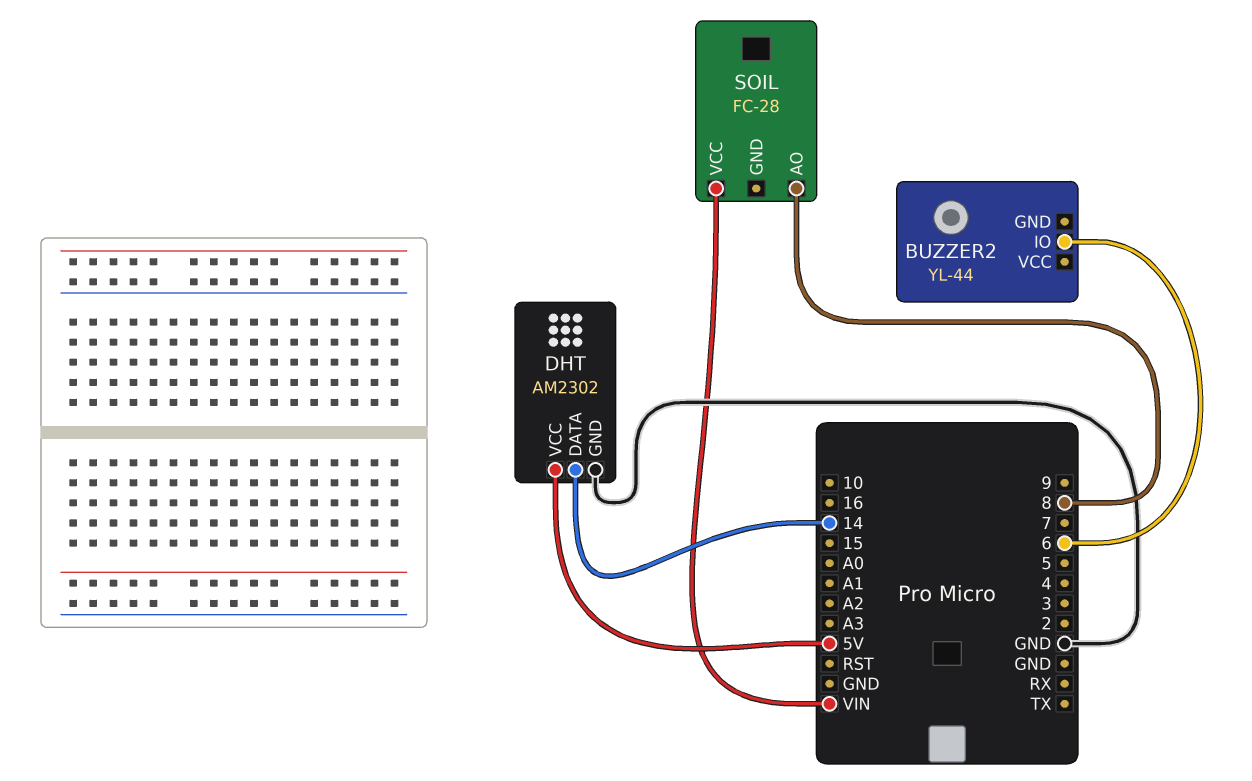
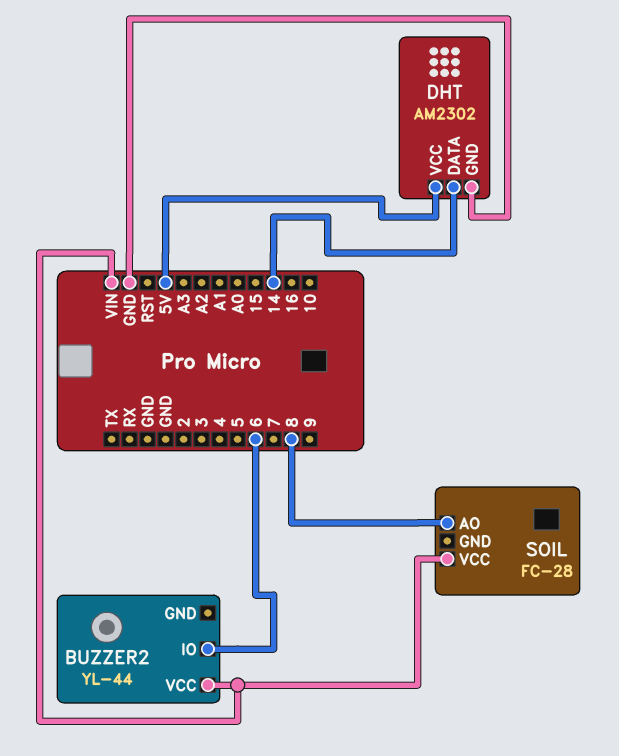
BUZZER2 pin VCC: none -> VIN

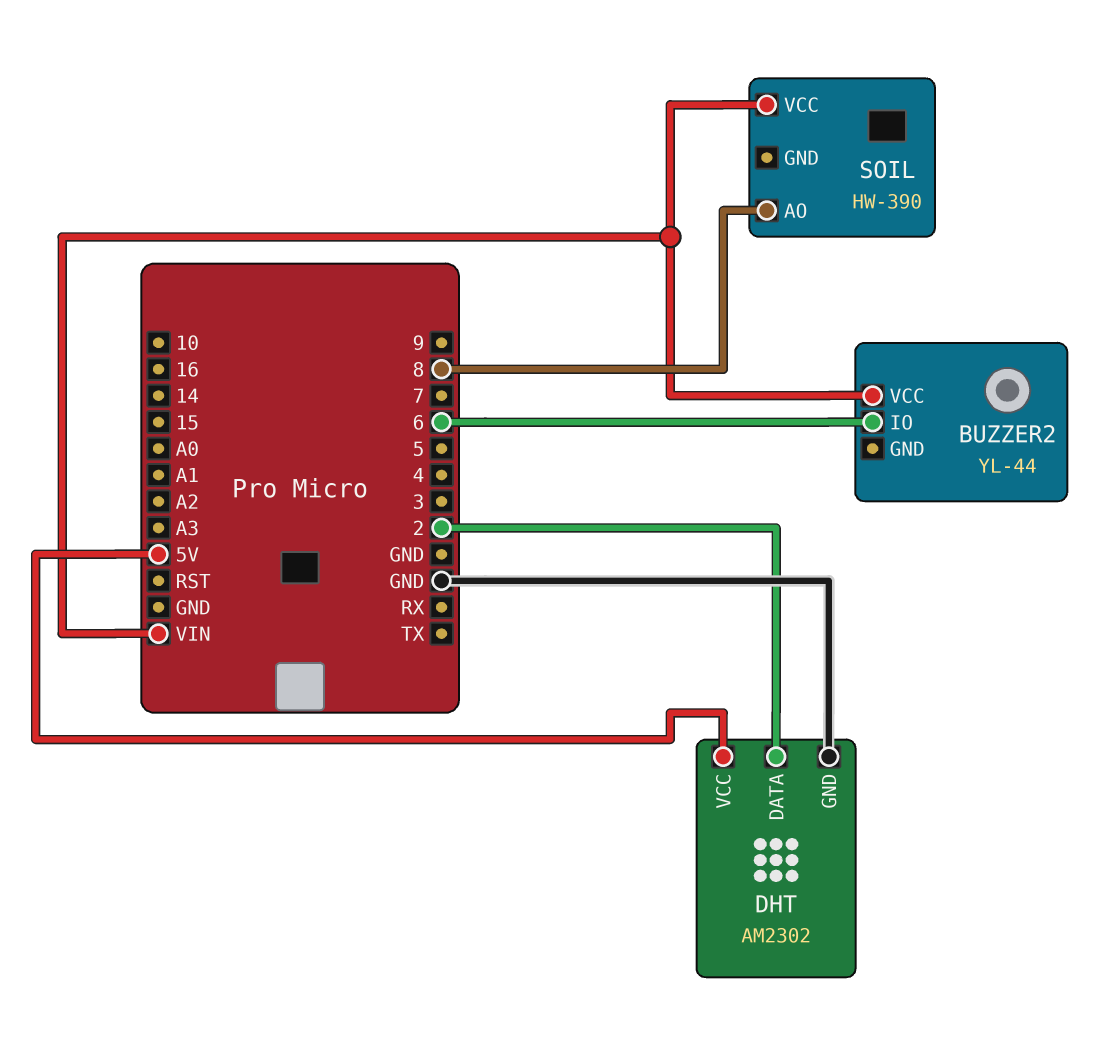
DHT pin DATA: 14 -> 2
SOIL: FC-28 -> HW-390

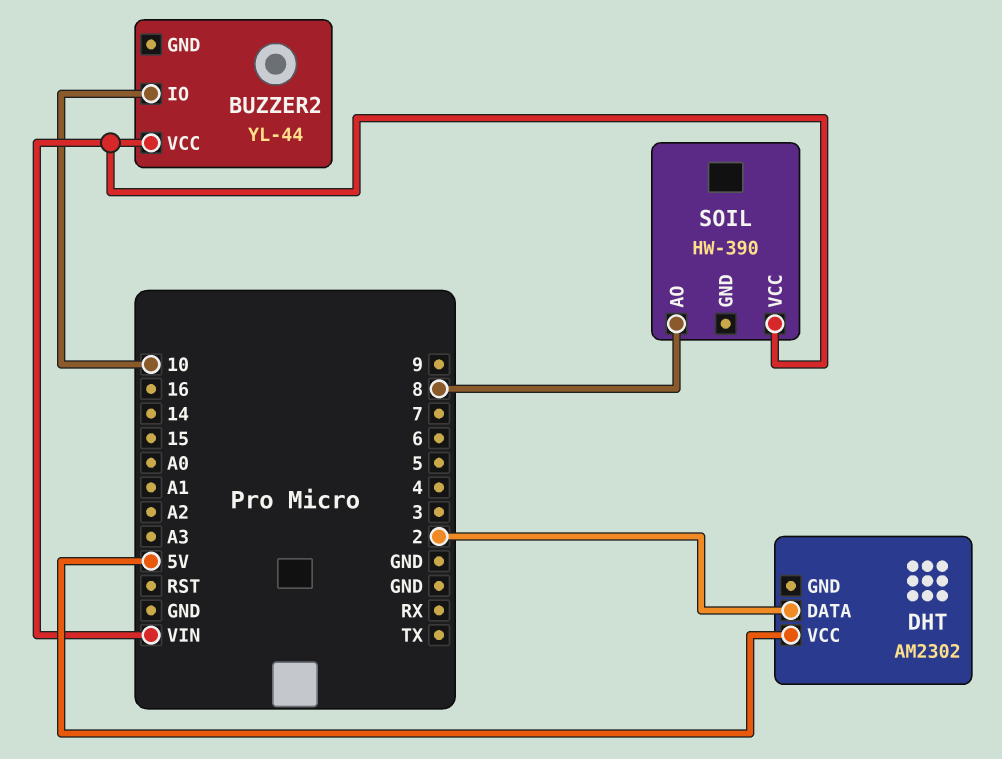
BUZZER2 pin IO: 6 -> 10
DHT pin GND: GND -> none

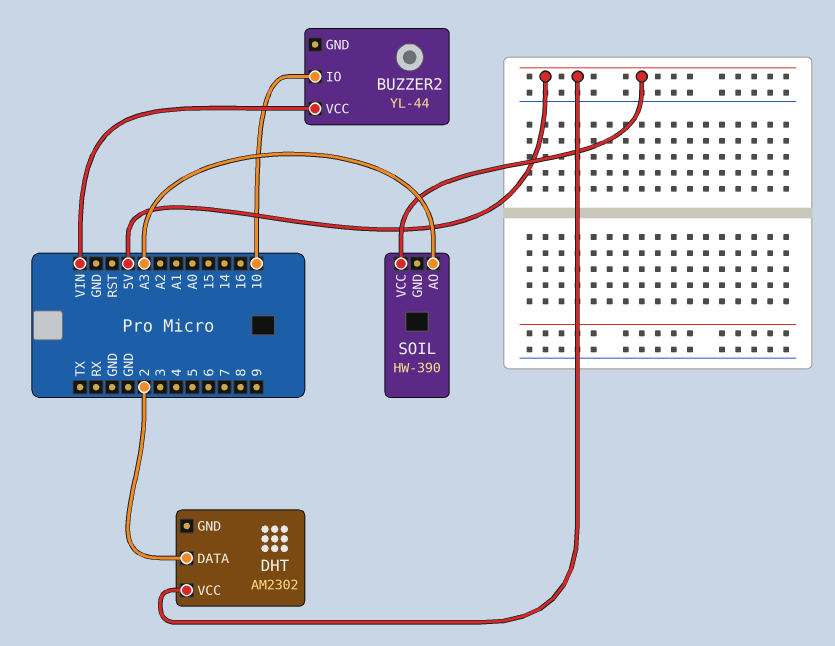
SOIL pin AO: 8 -> A3
SOIL pin VCC: VIN -> 5V

